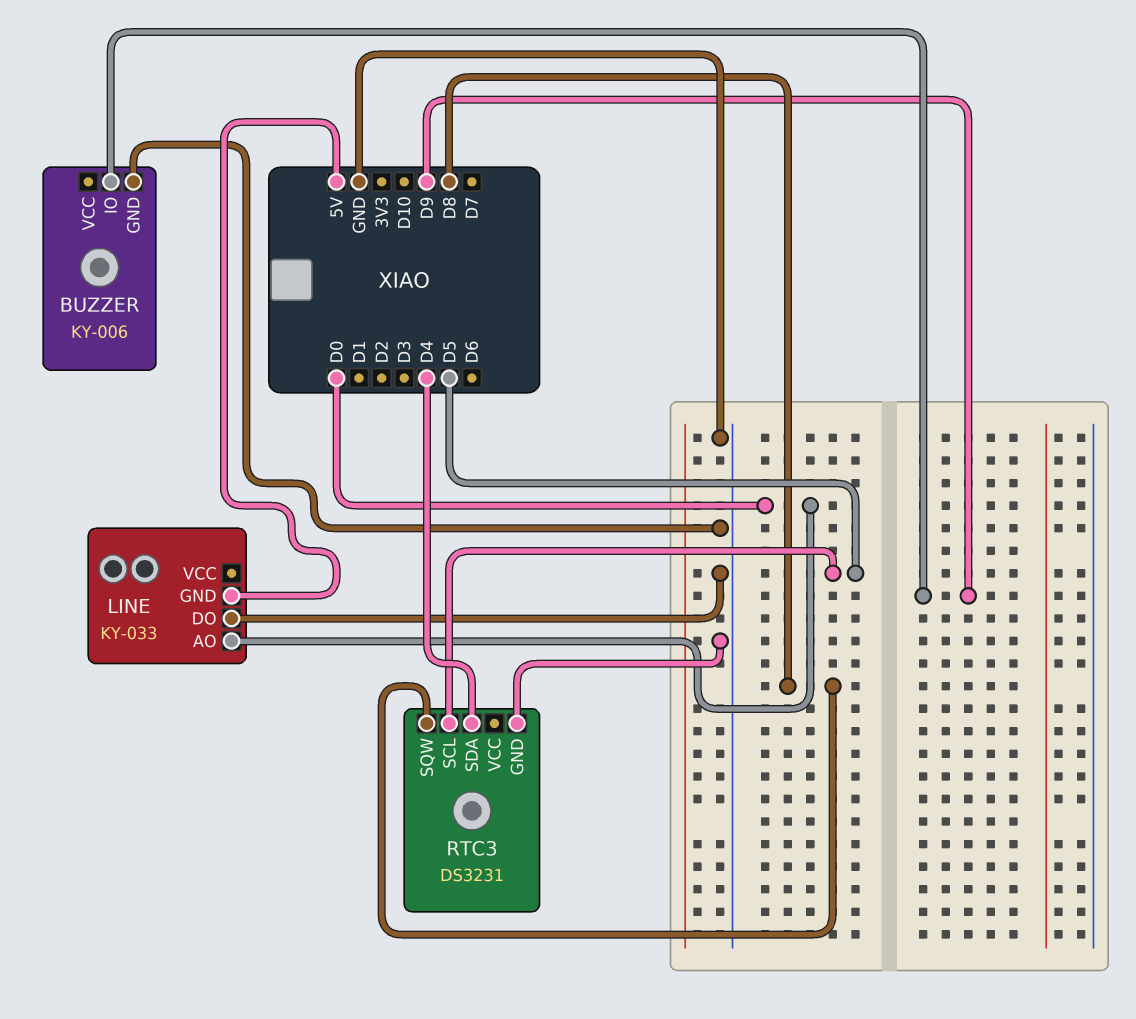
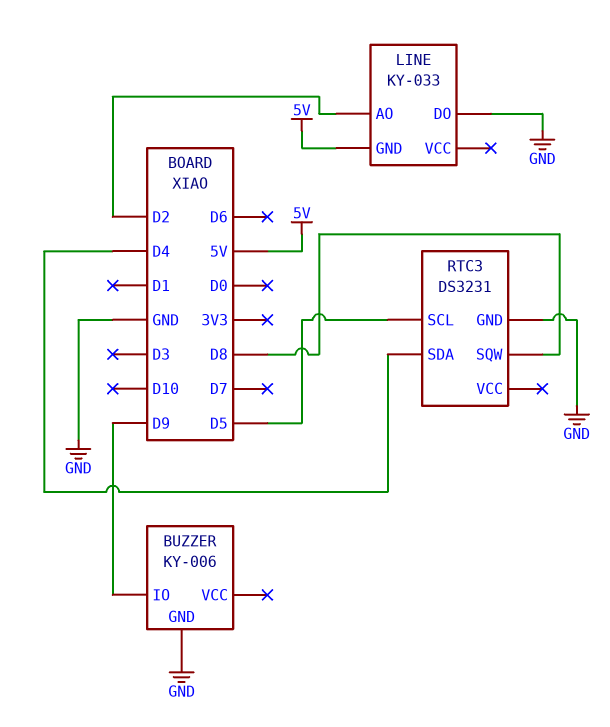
LINE pin AO: D0 -> D2

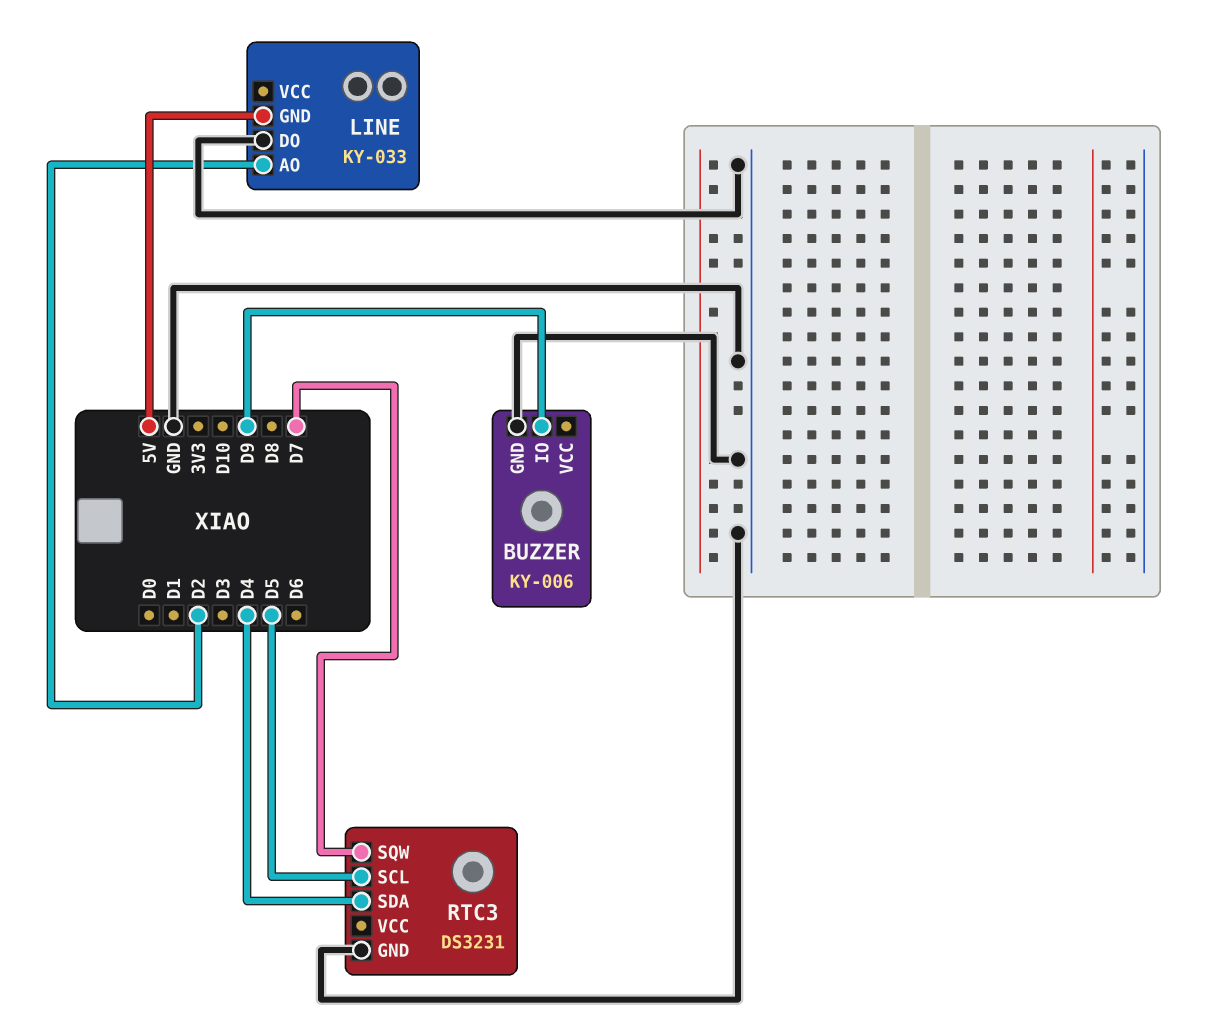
RTC3 pin SQW: D8 -> D7

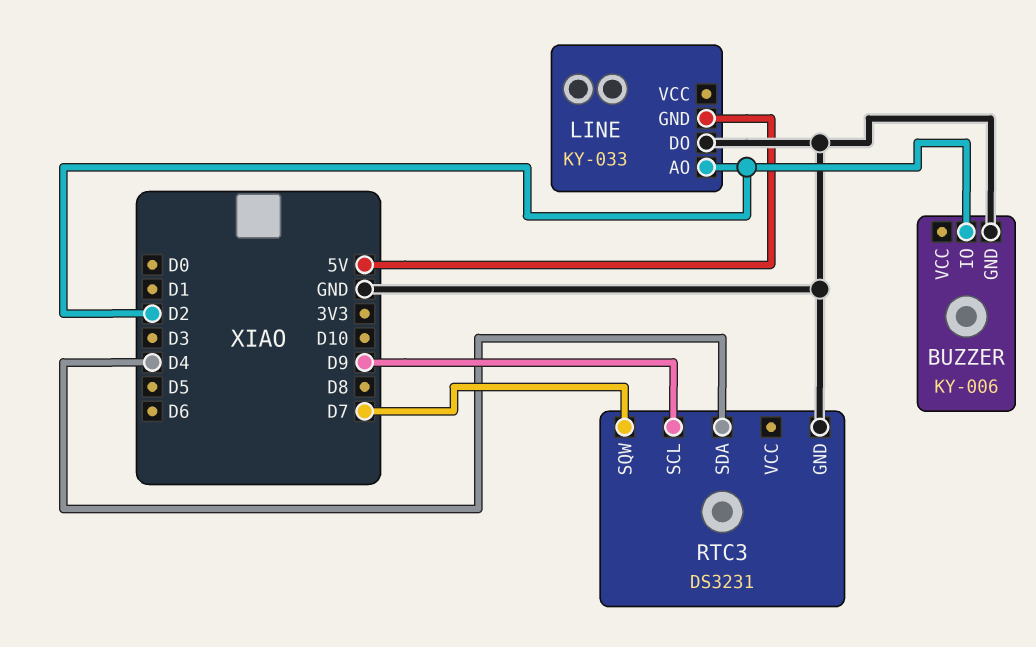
BUZZER pin IO: D9 -> D2
RTC3 pin SCL: D5 -> D9

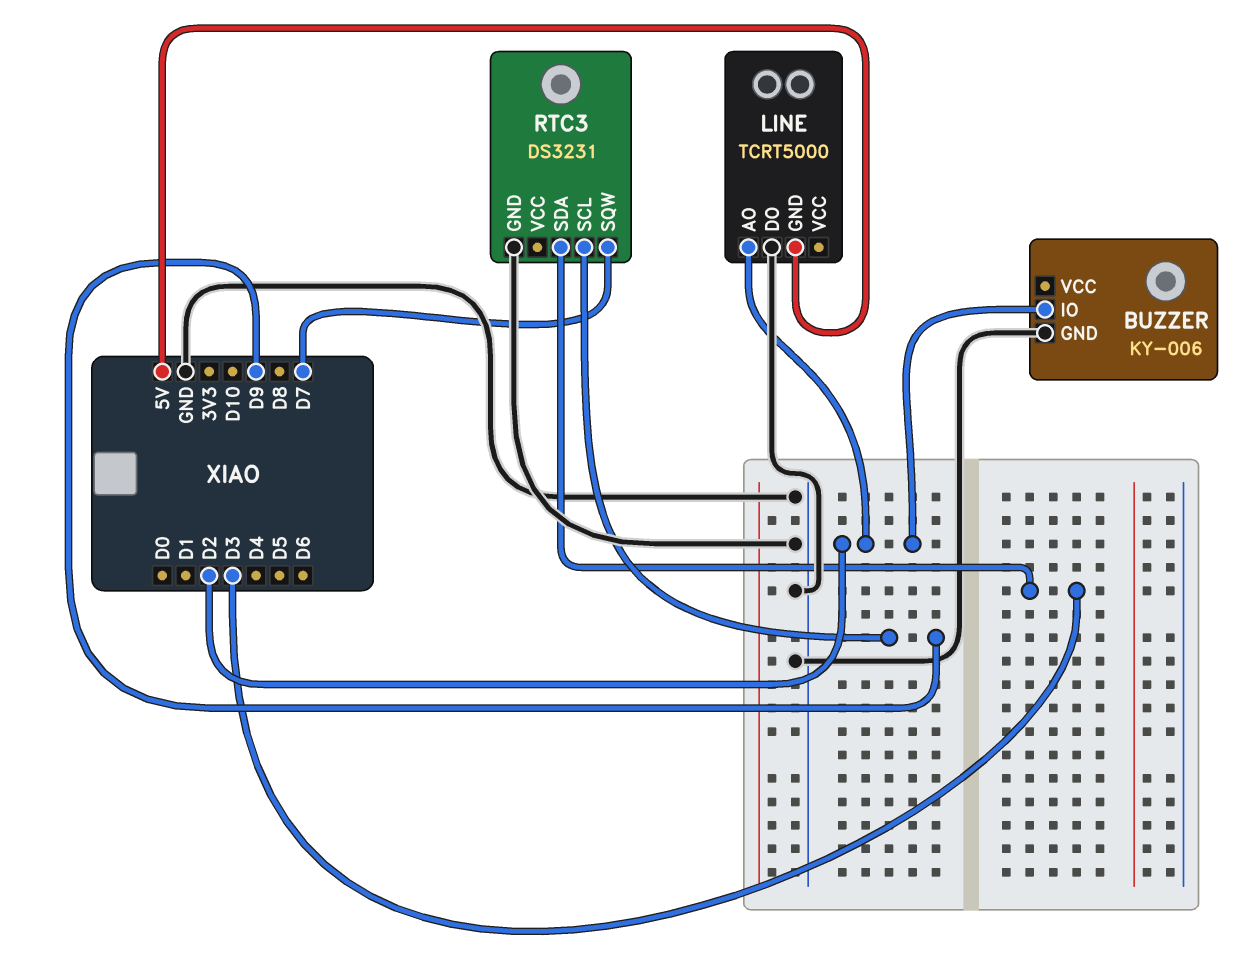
LINE: KY-033 -> TCRT5000
RTC3 pin SDA: D4 -> D3

